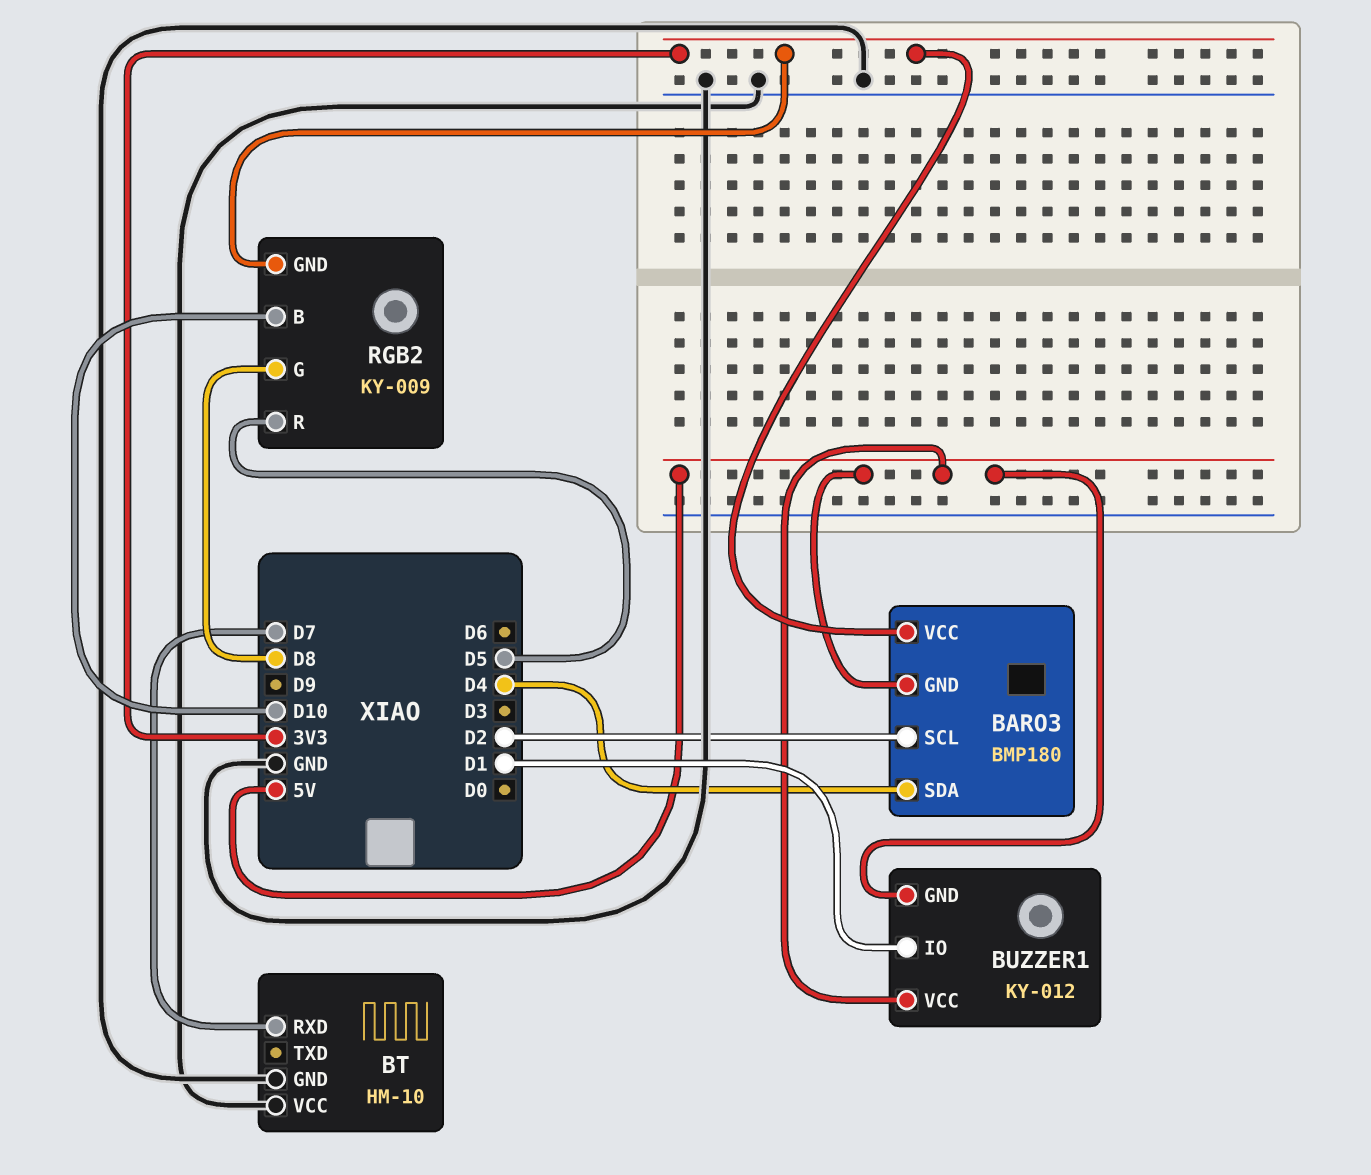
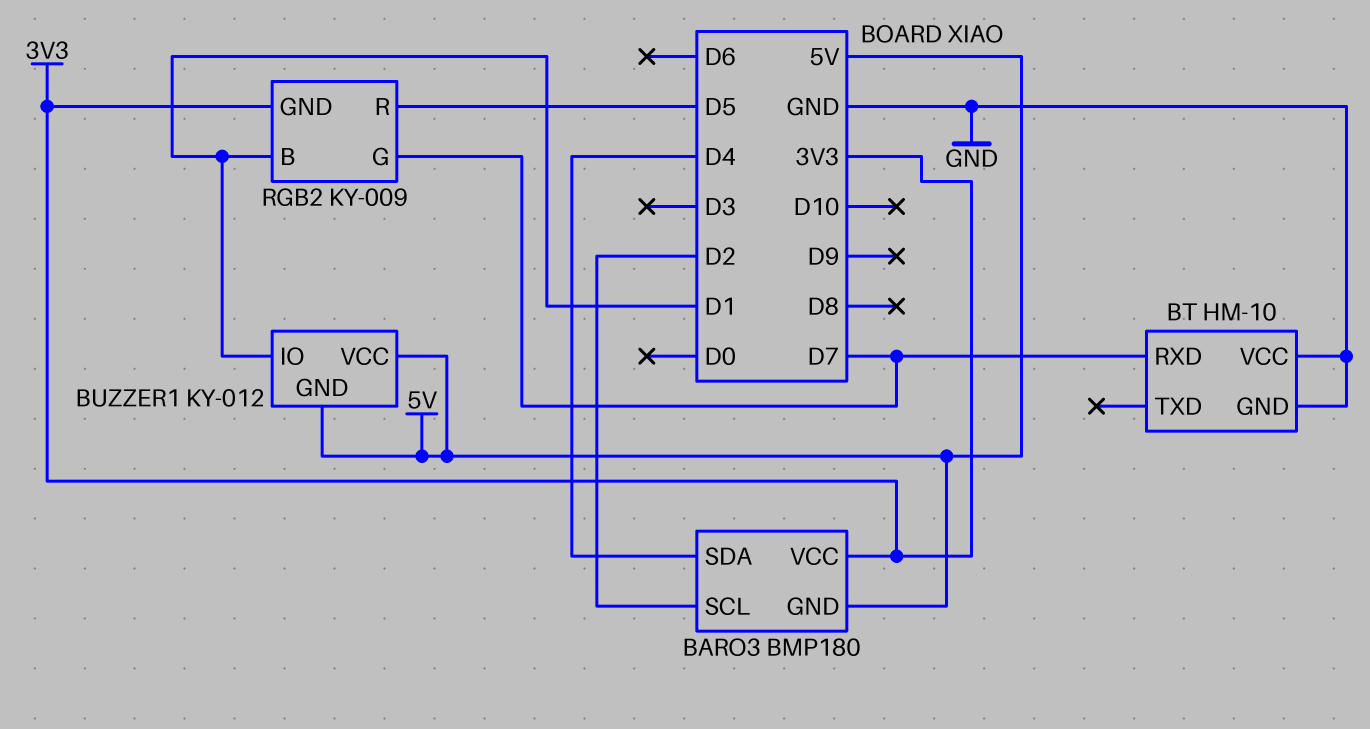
RGB2 pin B: D10 -> D1
RGB2 pin G: D8 -> D7

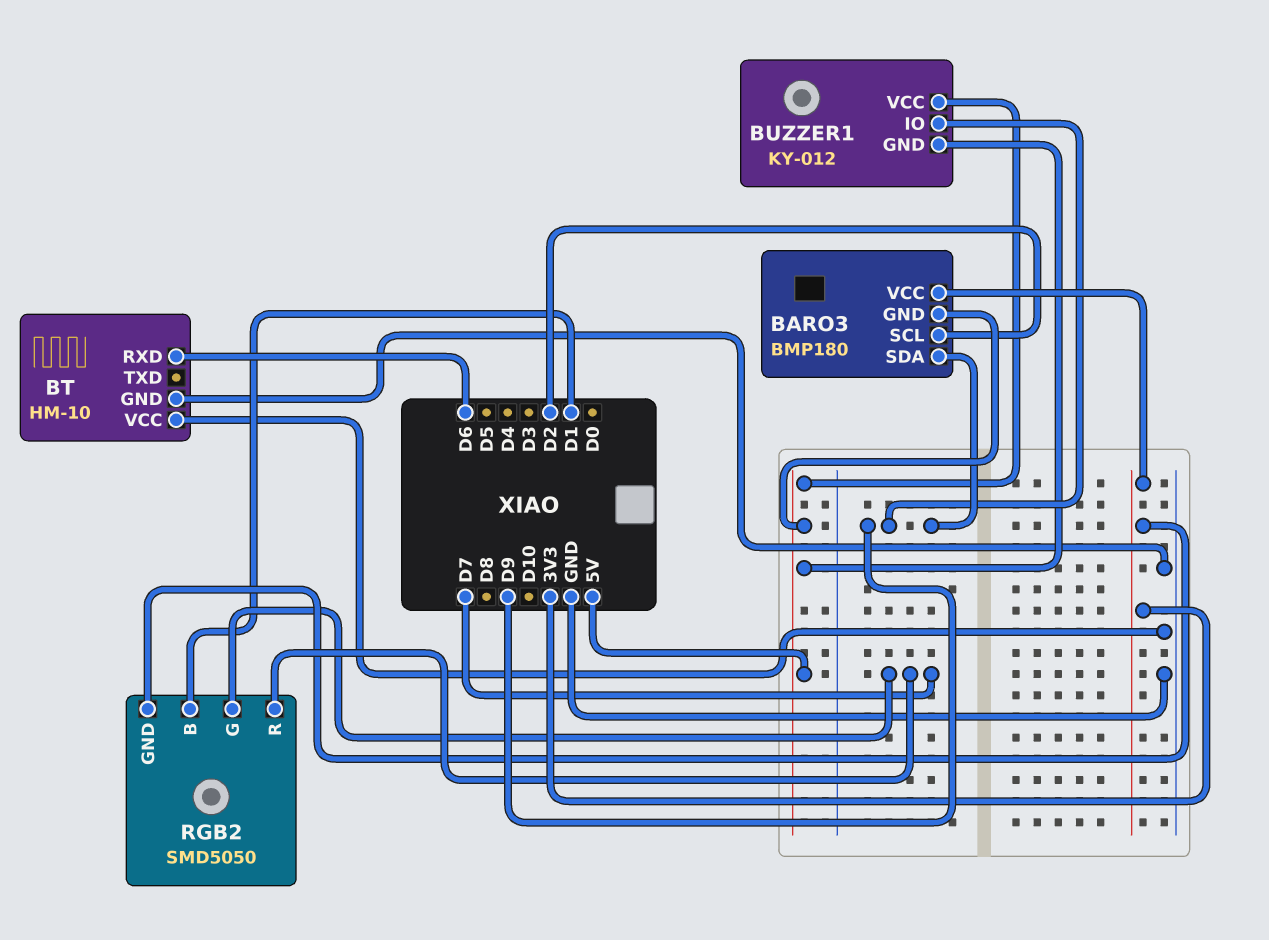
BARO3 pin SDA: D4 -> D9
BT pin RXD: D7 -> D6
BUZZER1 pin IO: D1 -> D9
RGB2: KY-009 -> SMD5050
RGB2 pin R: D5 -> D7

